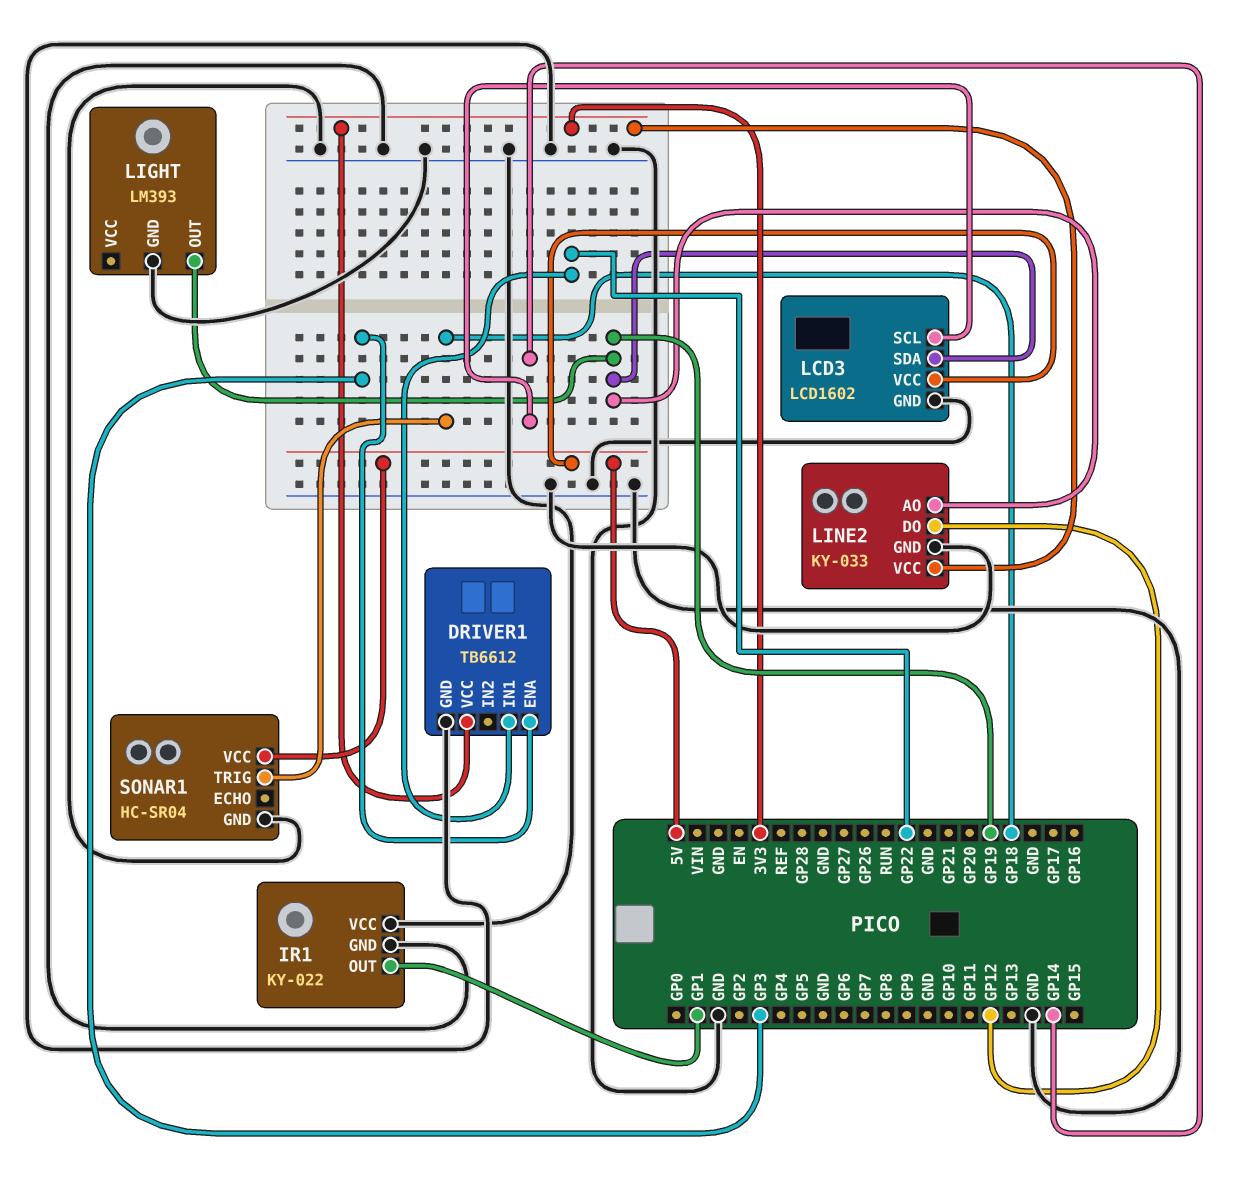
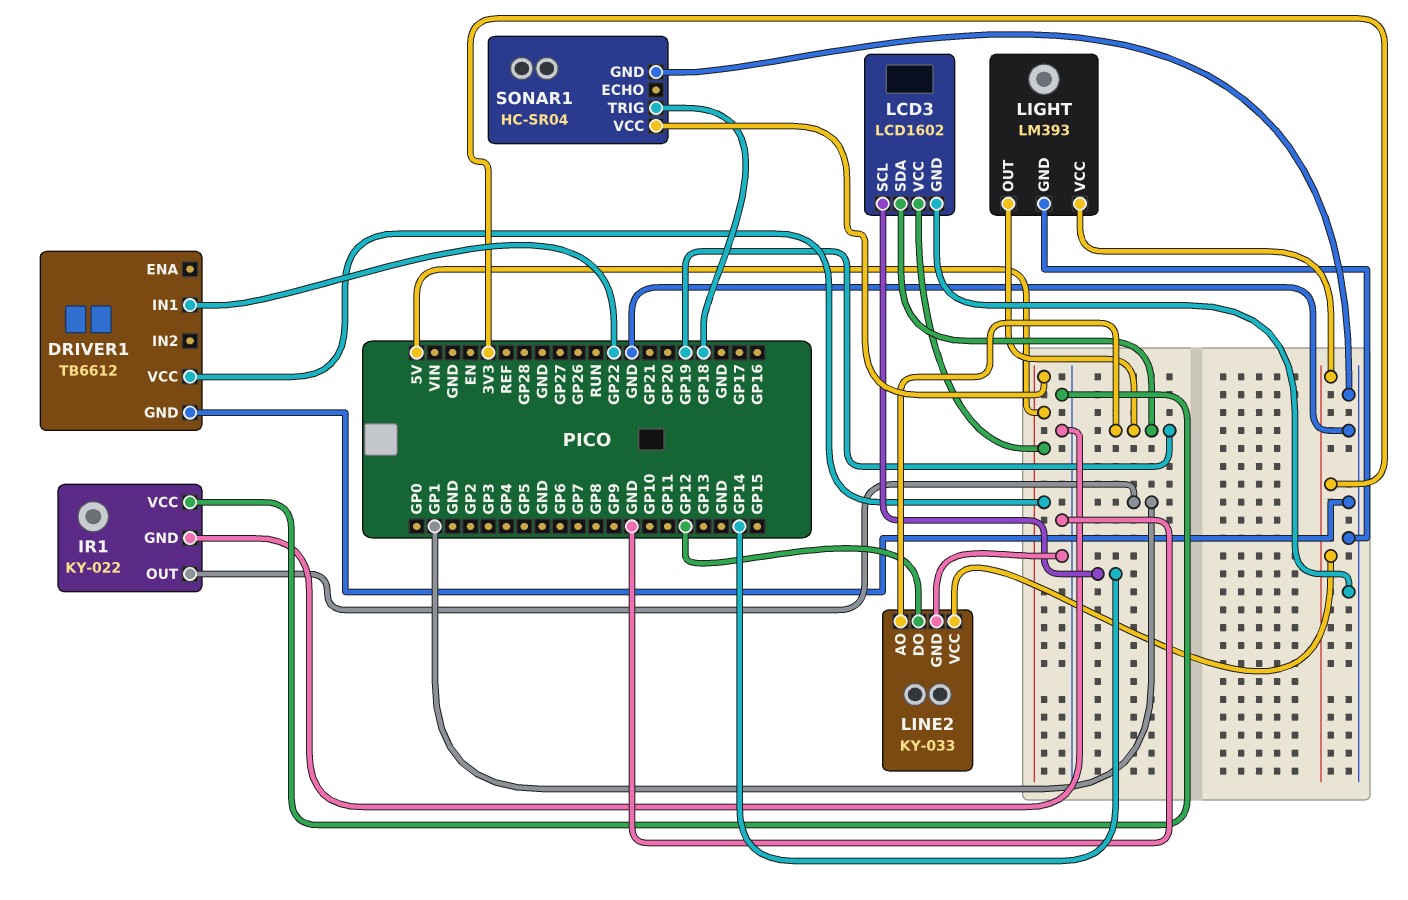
DRIVER1 pin ENA: GP3 -> none
DRIVER1 pin VCC: 3V3 -> 5V
LIGHT pin VCC: none -> 3V3

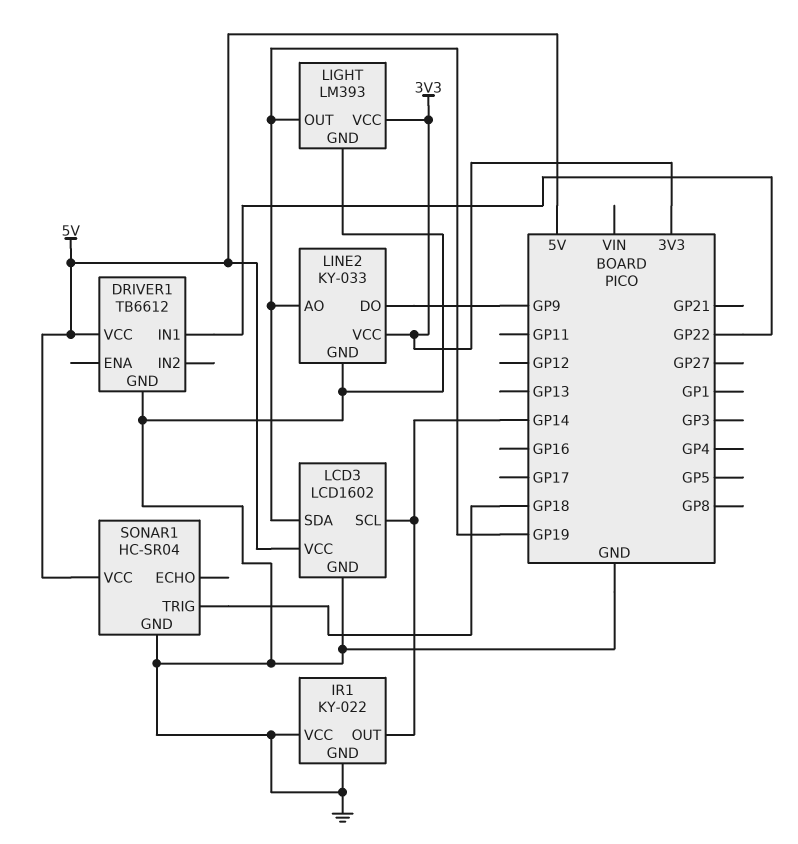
IR1 pin OUT: GP1 -> GP14
LINE2 pin DO: GP12 -> GP9

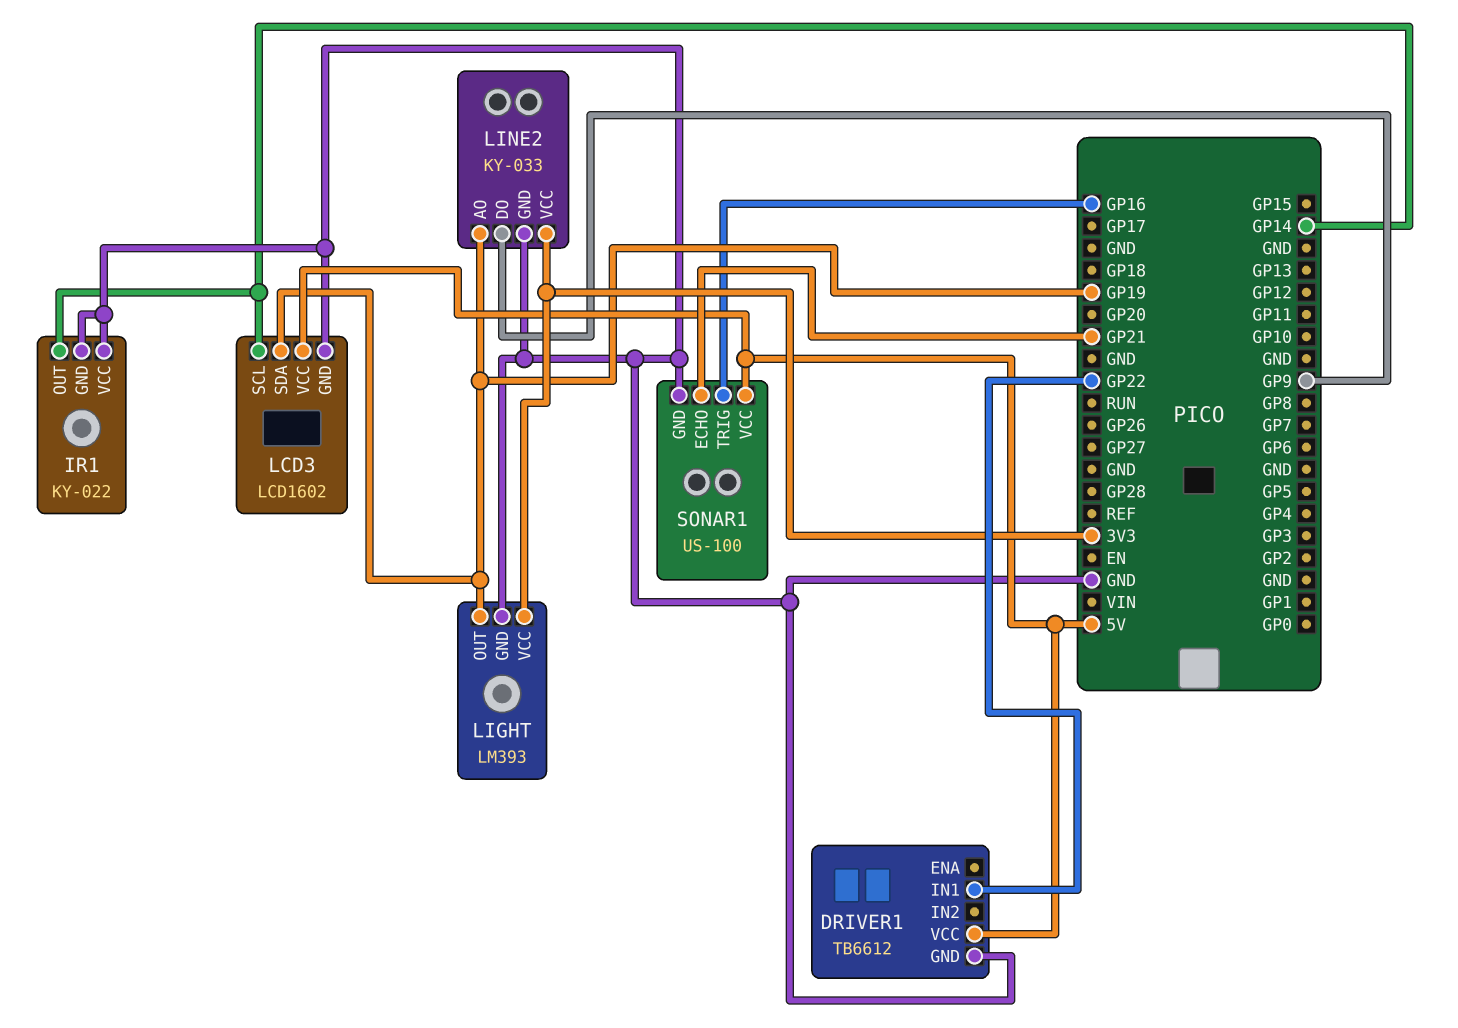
SONAR1: HC-SR04 -> US-100
SONAR1 pin ECHO: none -> GP21
SONAR1 pin TRIG: GP18 -> GP16

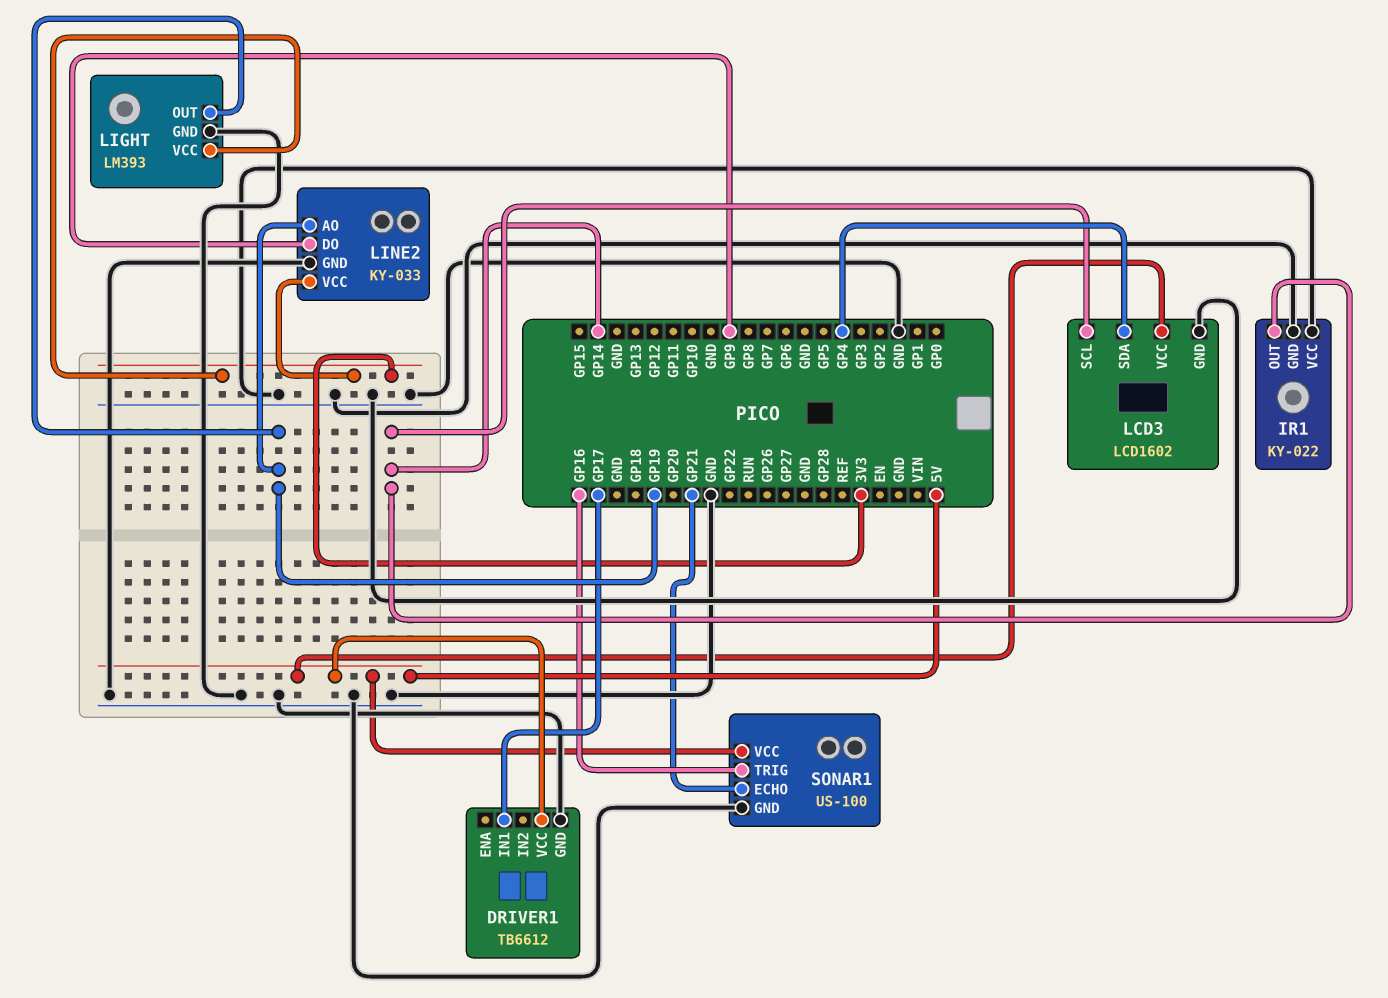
DRIVER1 pin IN1: GP22 -> GP17
LCD3 pin SDA: GP19 -> GP4

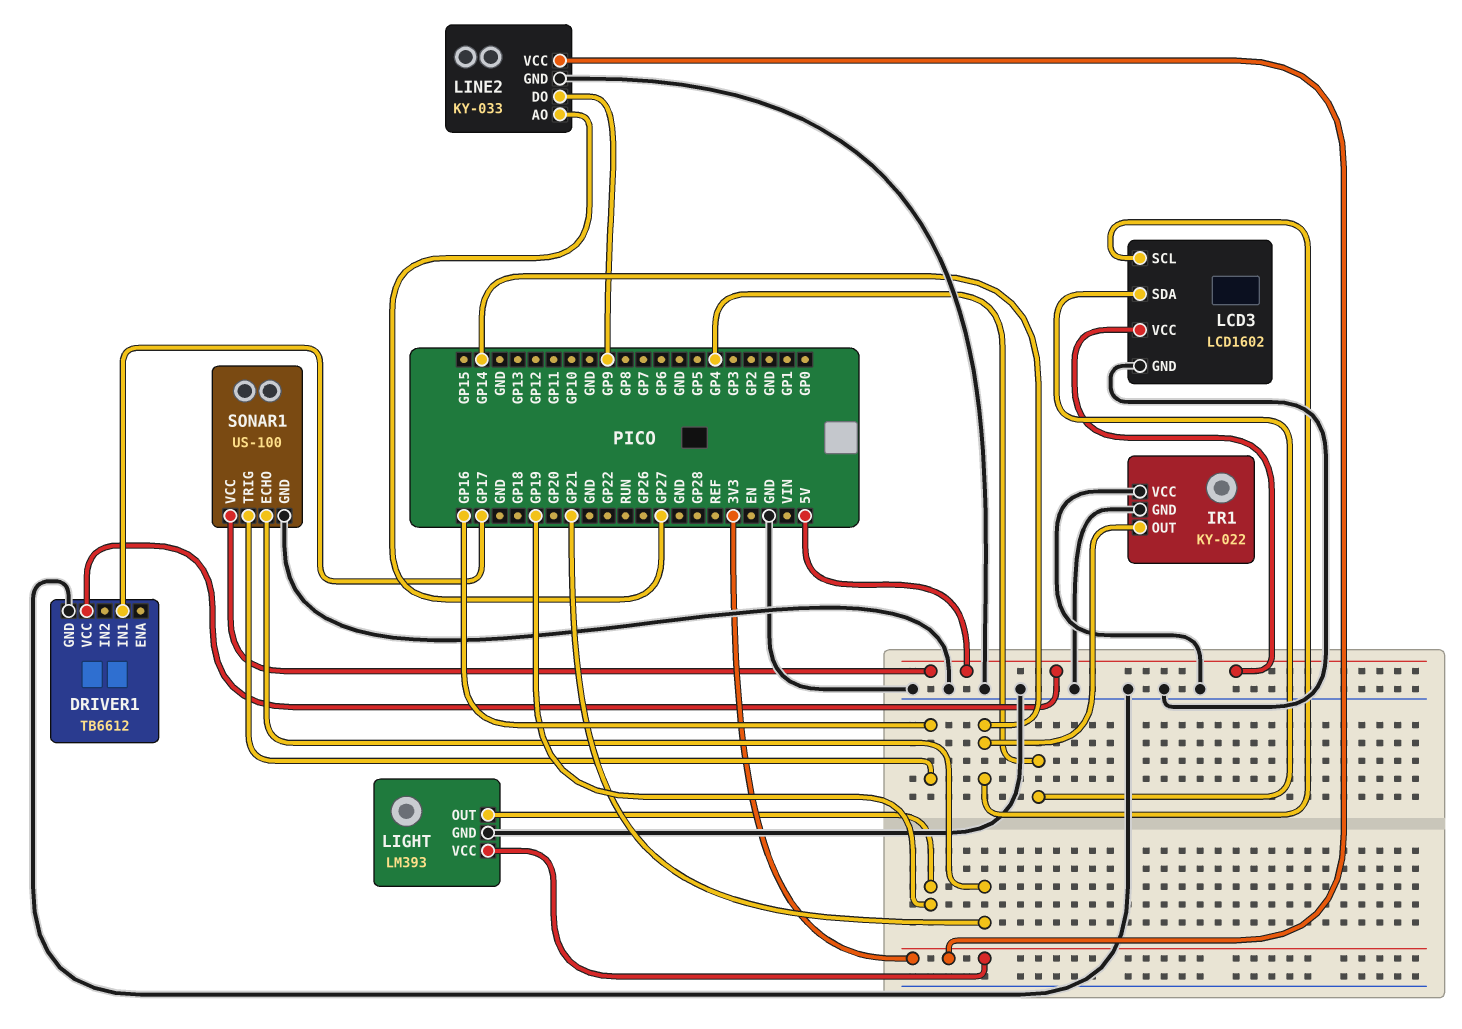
LINE2 pin AO: GP19 -> GP27

